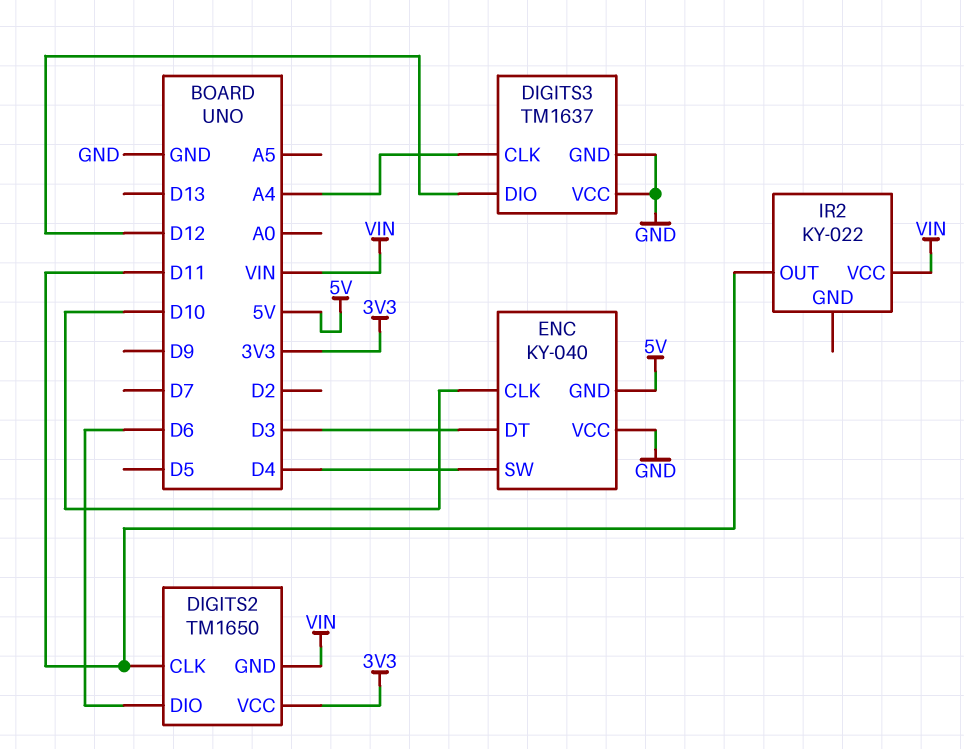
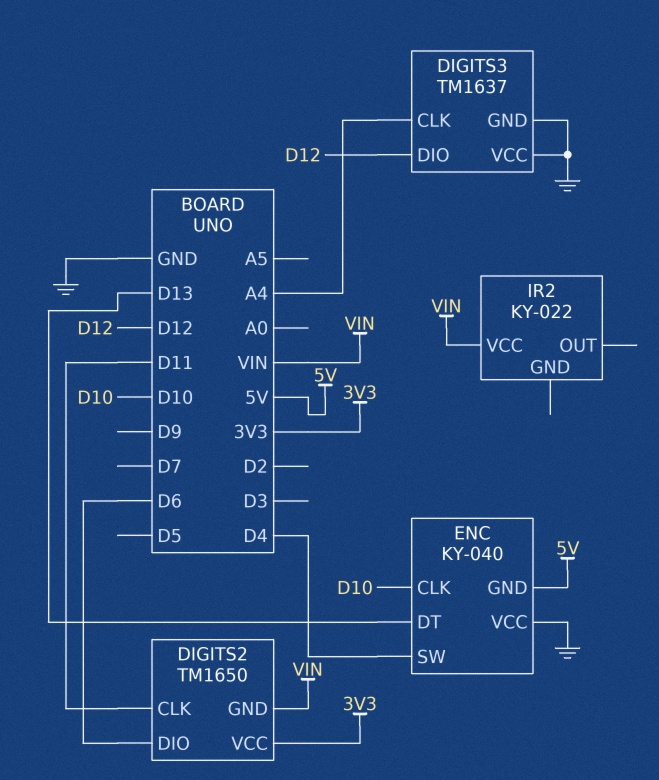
ENC pin DT: D3 -> D13
IR2 pin OUT: D11 -> none

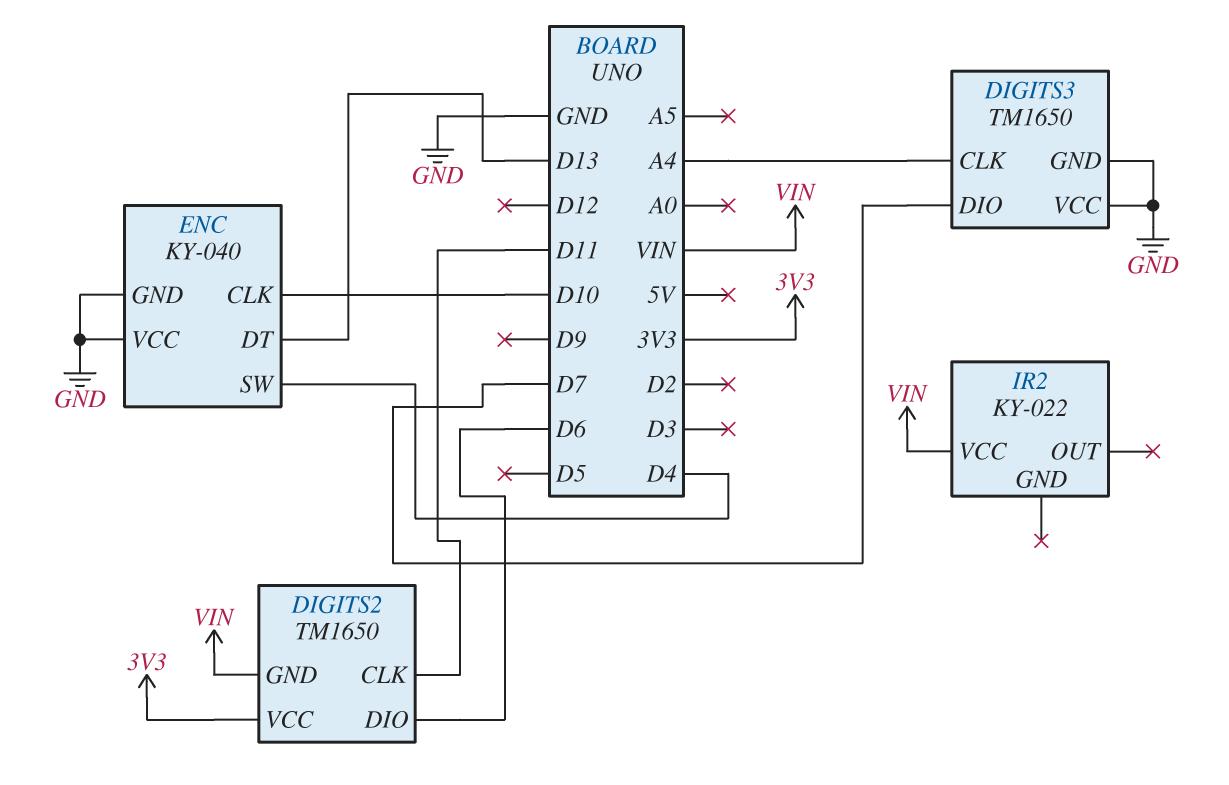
DIGITS3: TM1637 -> TM1650
DIGITS3 pin DIO: D12 -> D7
ENC pin GND: 5V -> GND

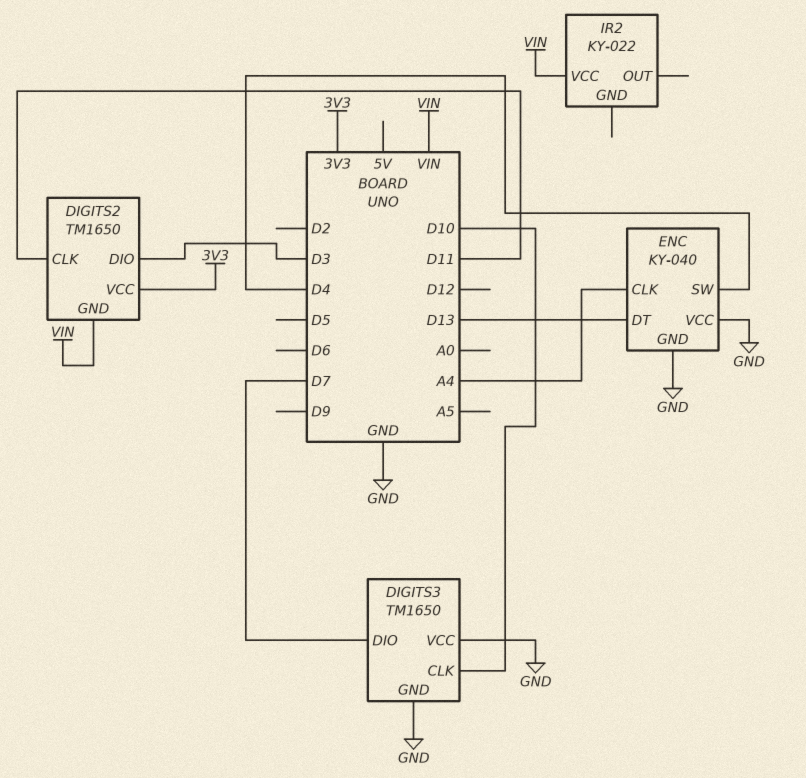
DIGITS2 pin DIO: D6 -> D3
DIGITS3 pin CLK: A4 -> D10
ENC pin CLK: D10 -> A4

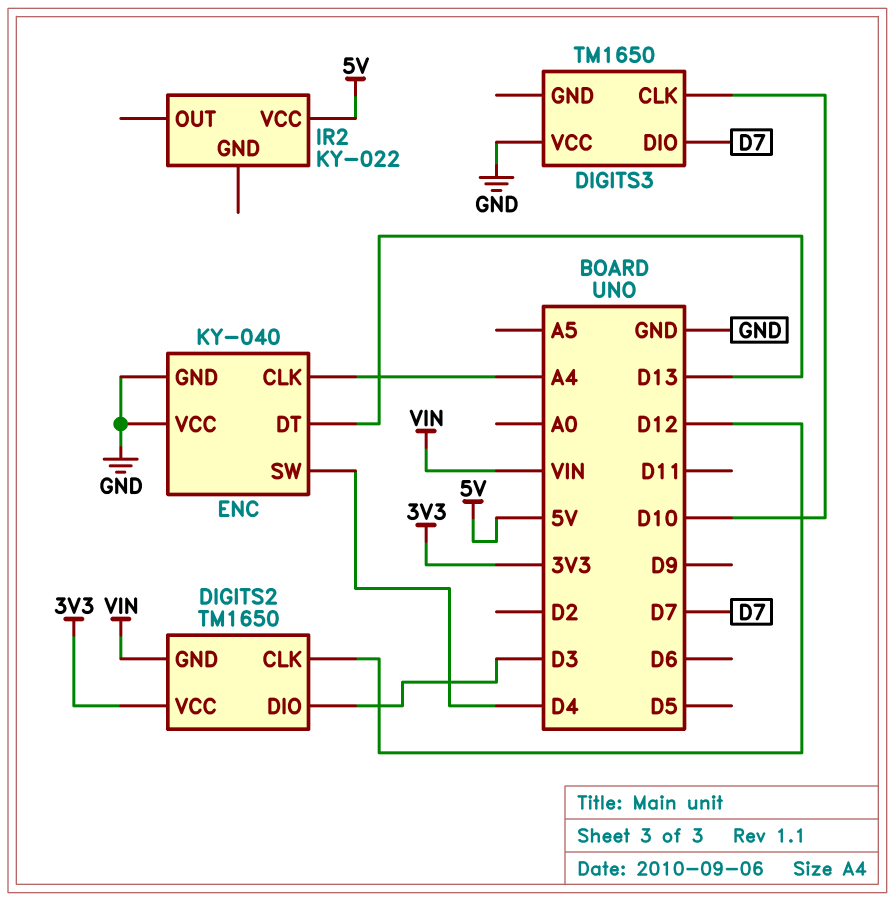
DIGITS2 pin CLK: D11 -> D12
DIGITS3 pin GND: GND -> none
IR2 pin VCC: VIN -> 5V

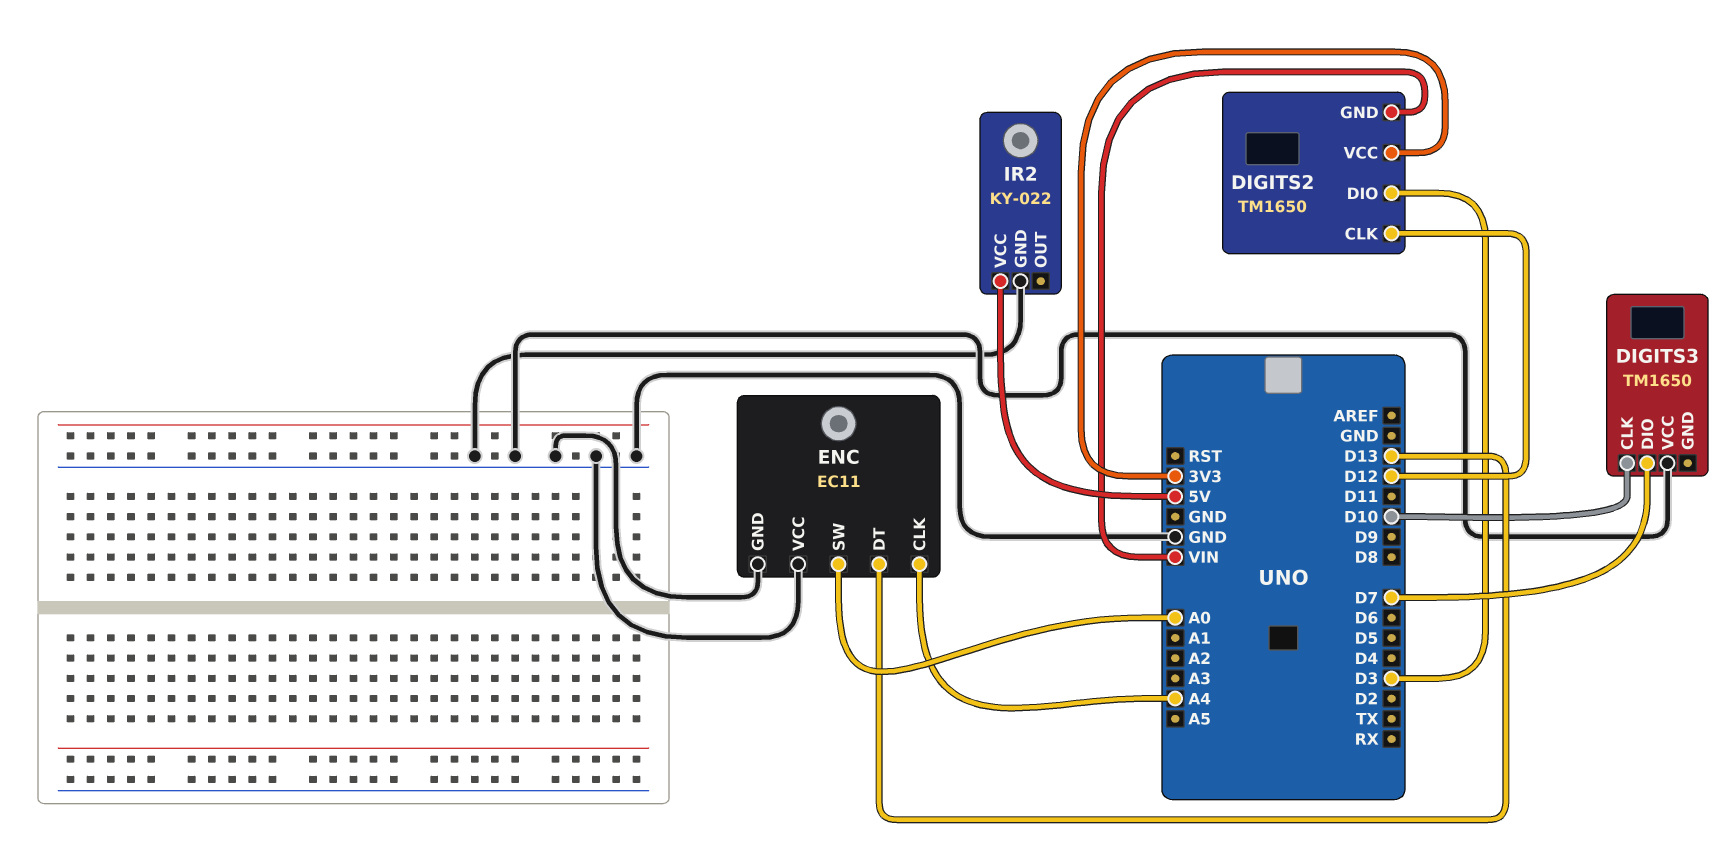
ENC: KY-040 -> EC11
ENC pin SW: D4 -> A0
IR2 pin GND: none -> GND

